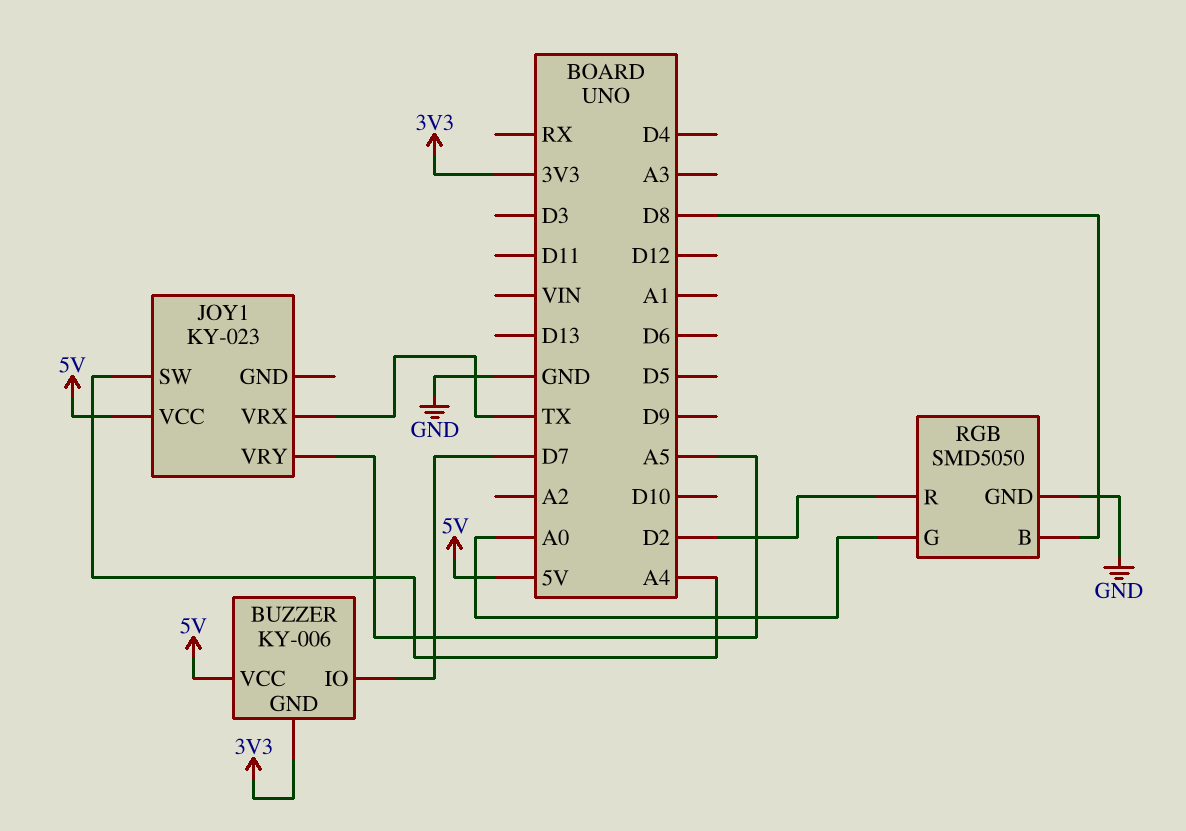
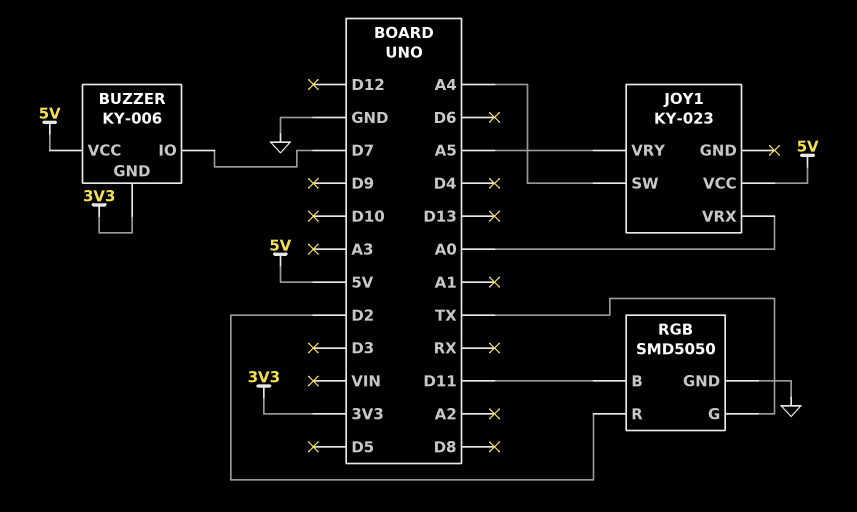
JOY1 pin VRX: TX -> A0
RGB pin B: D8 -> D11
RGB pin G: A0 -> TX

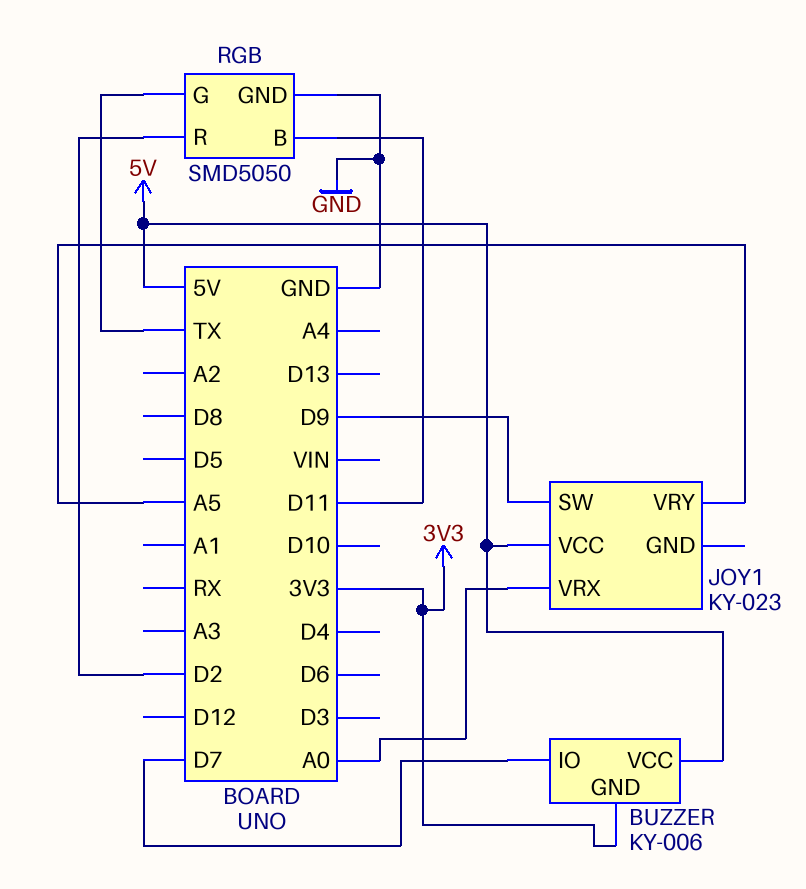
JOY1 pin SW: A4 -> D9

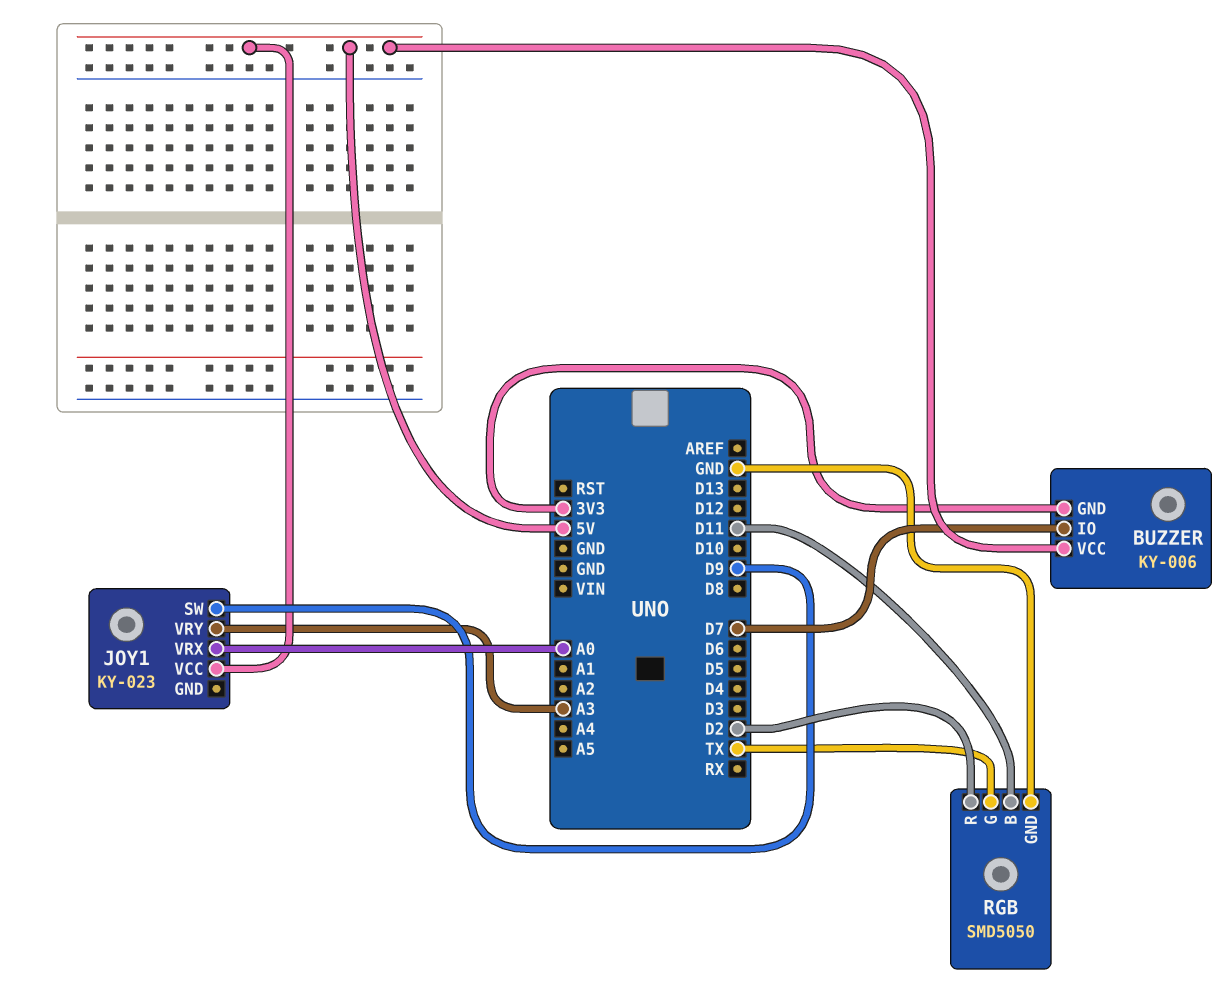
JOY1 pin VRY: A5 -> A3

